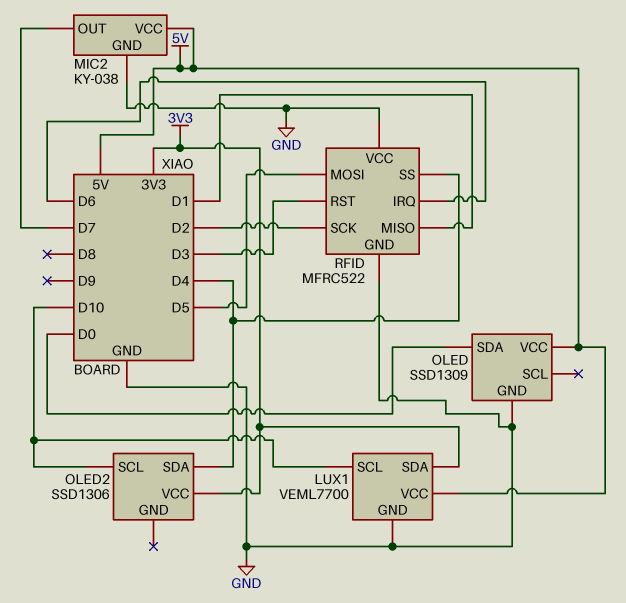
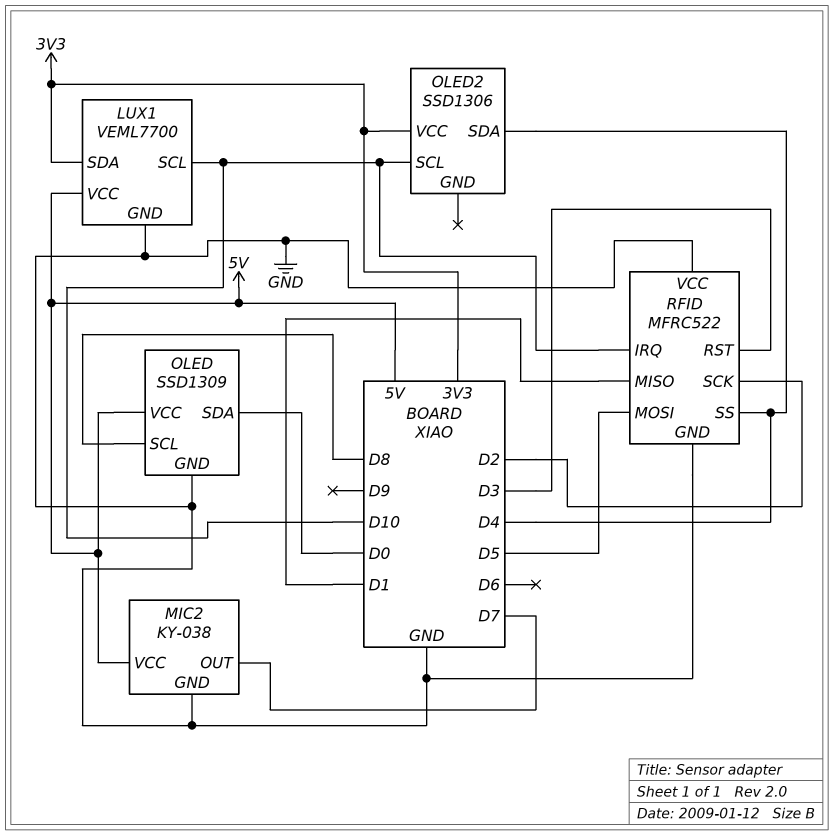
OLED pin SCL: none -> D8
RFID pin IRQ: D6 -> D10

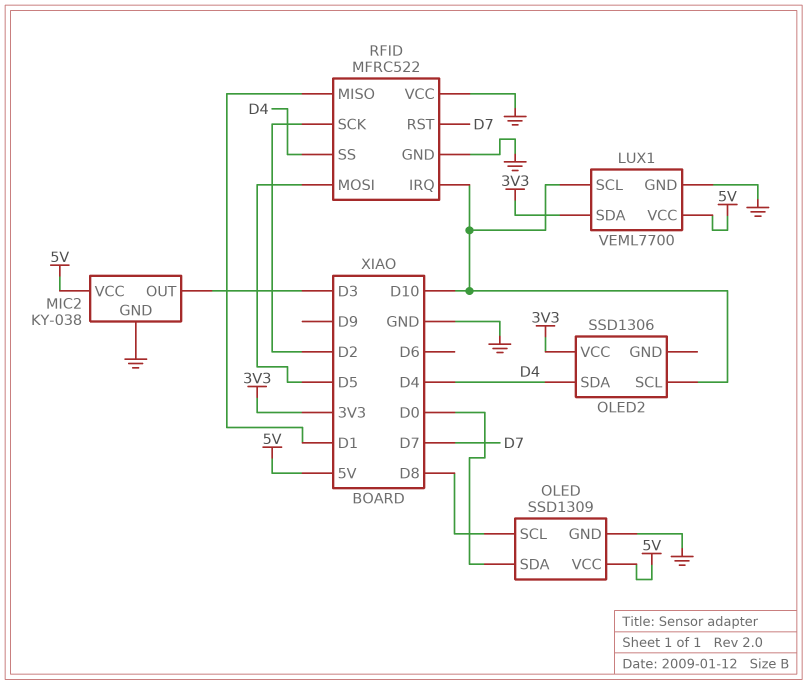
MIC2 pin OUT: D7 -> D3
RFID pin RST: D3 -> D7

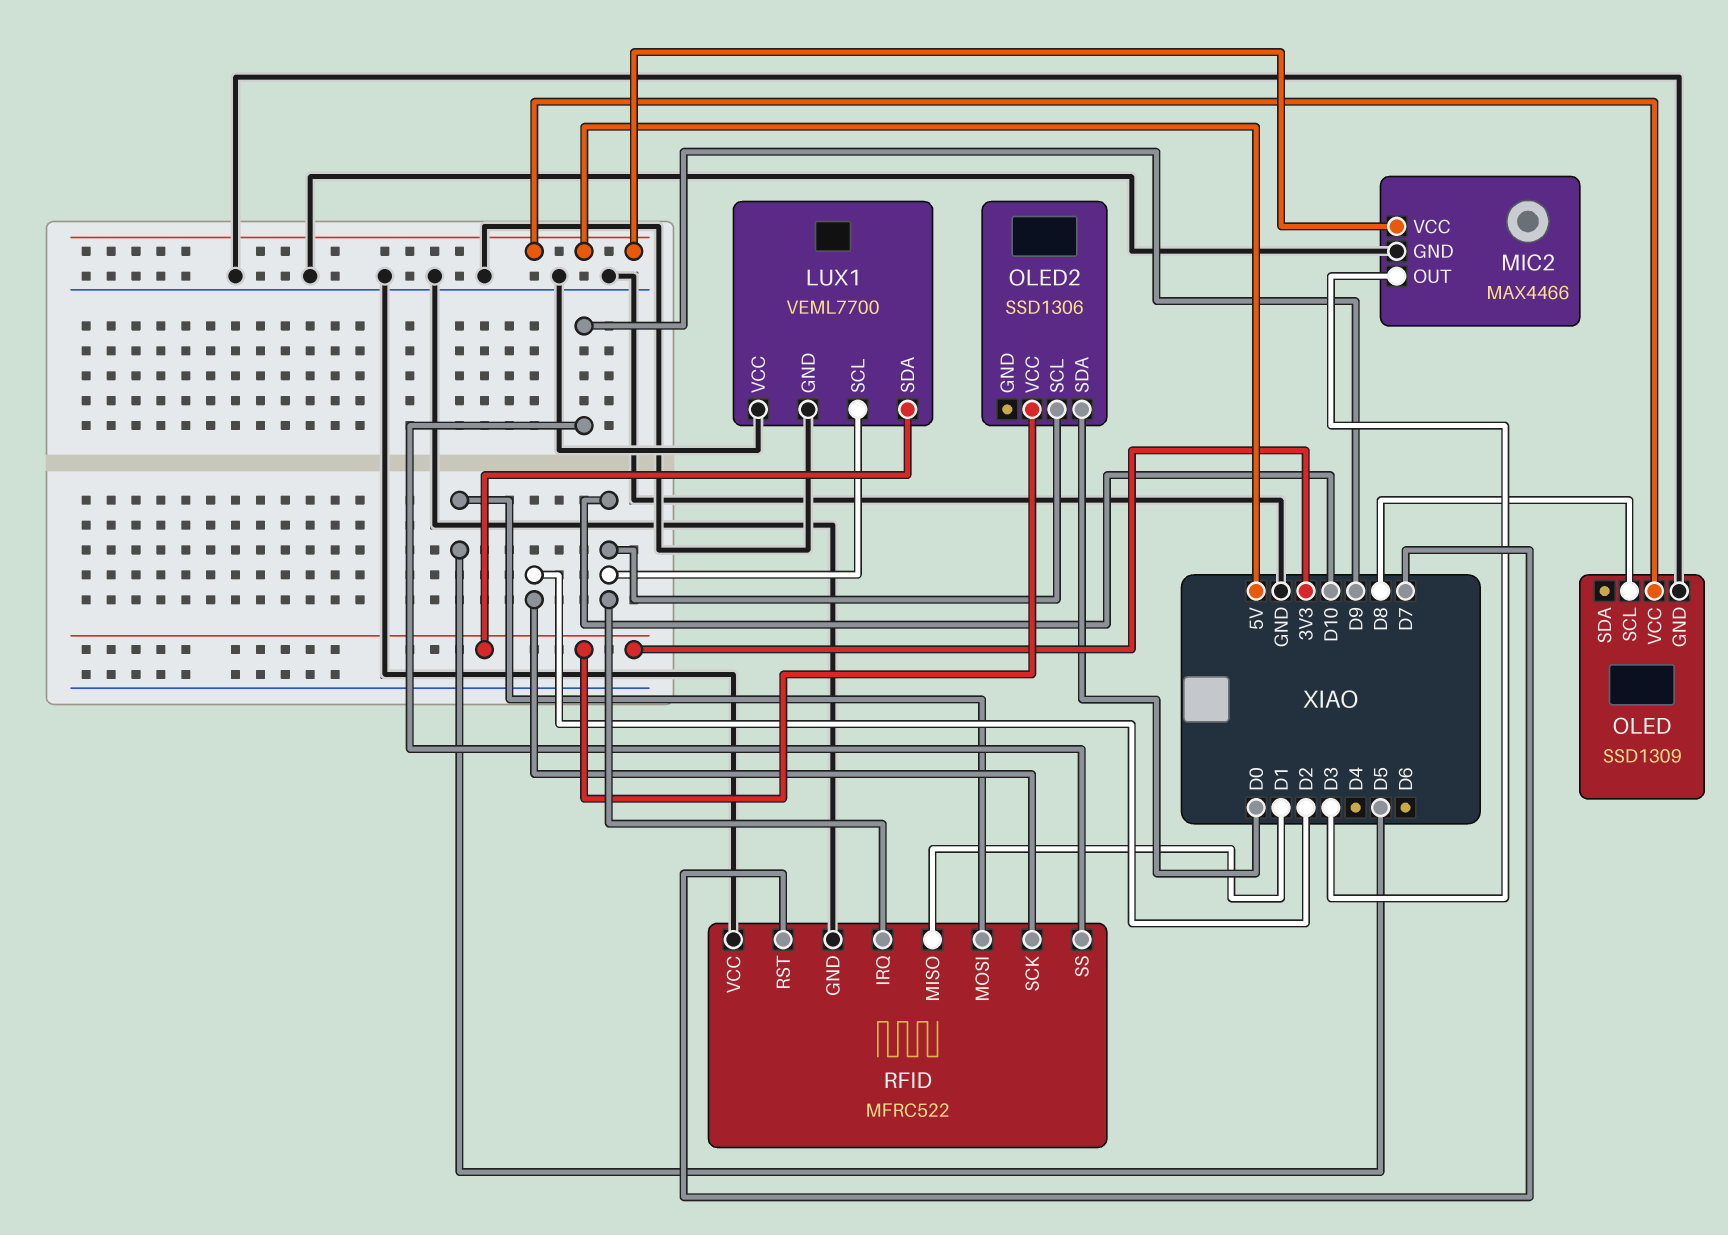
LUX1 pin VCC: 5V -> GND
MIC2: KY-038 -> MAX4466
OLED pin SDA: D0 -> none
OLED2 pin SDA: D4 -> D0
RFID pin SS: D4 -> D9

